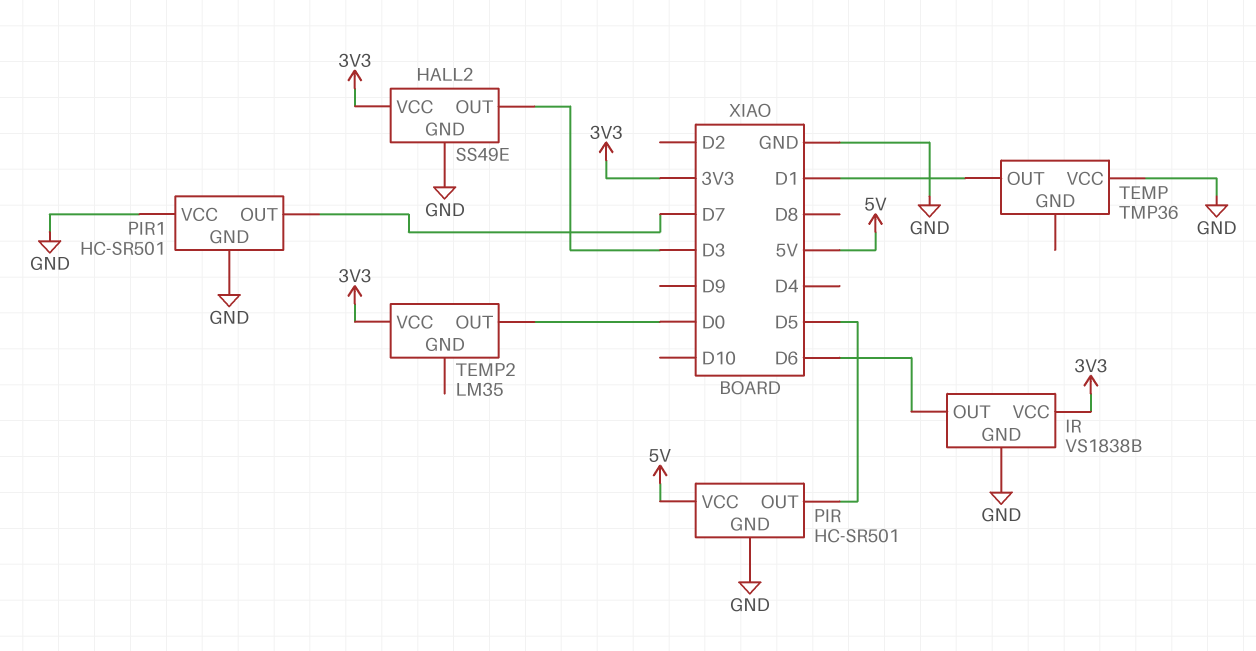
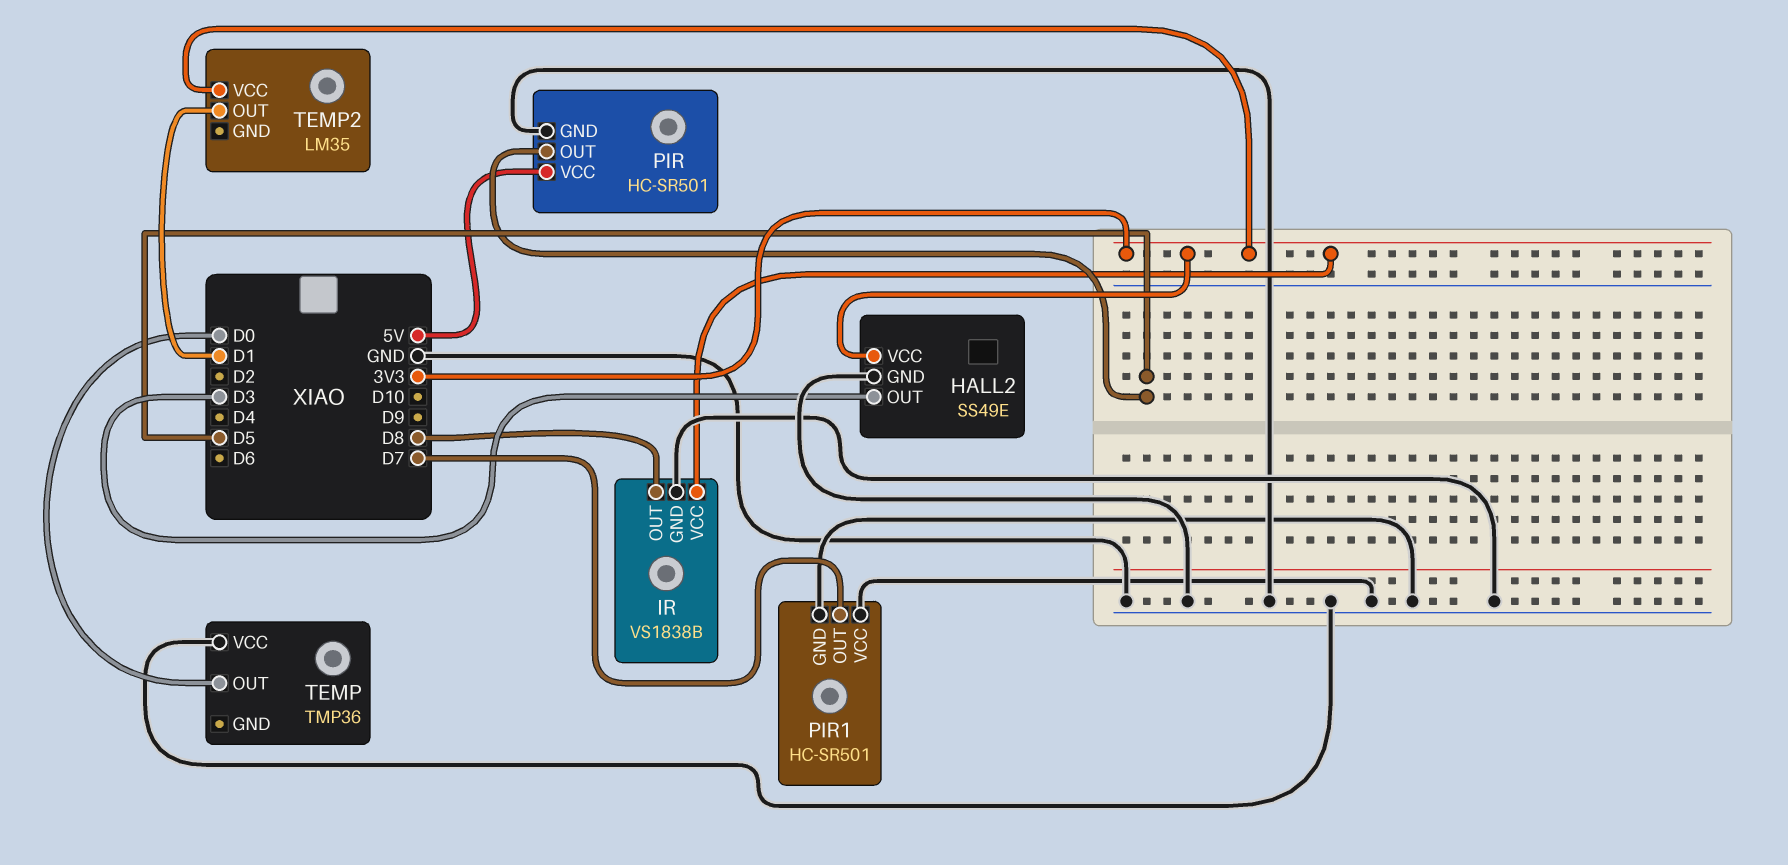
IR pin OUT: D6 -> D8
TEMP pin OUT: D1 -> D0
TEMP2 pin OUT: D0 -> D1

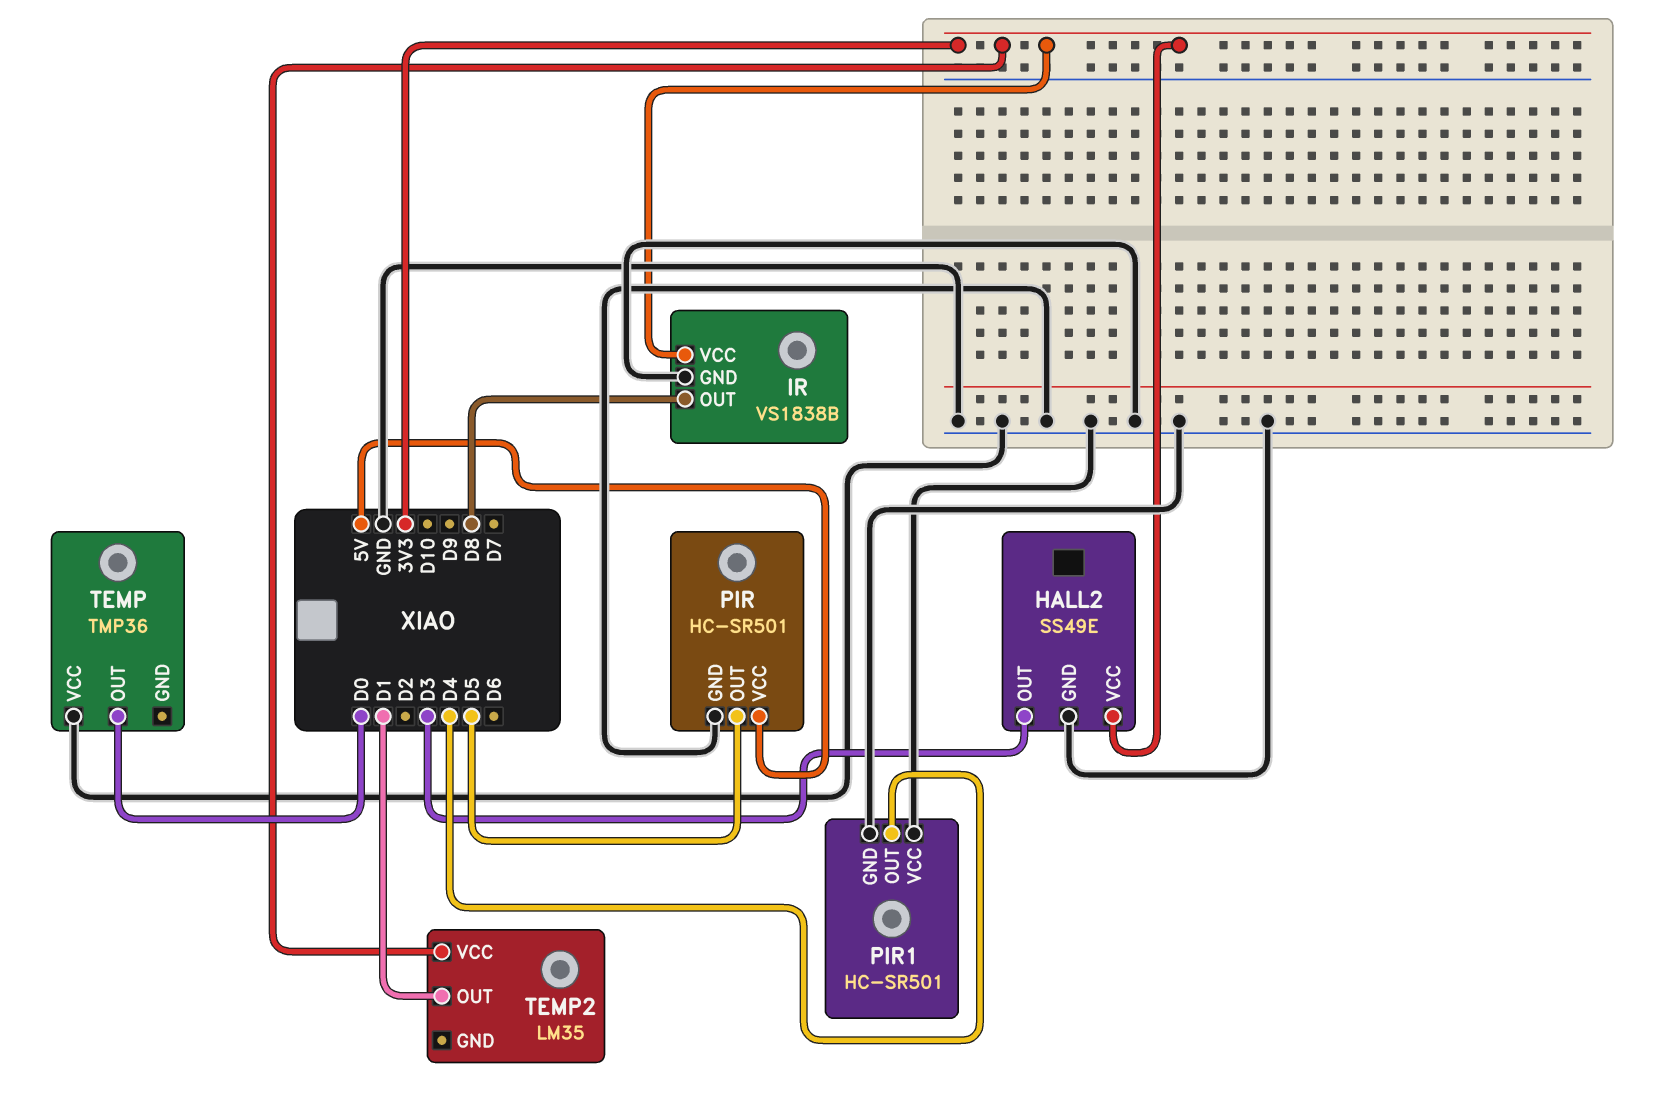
PIR1 pin OUT: D7 -> D4

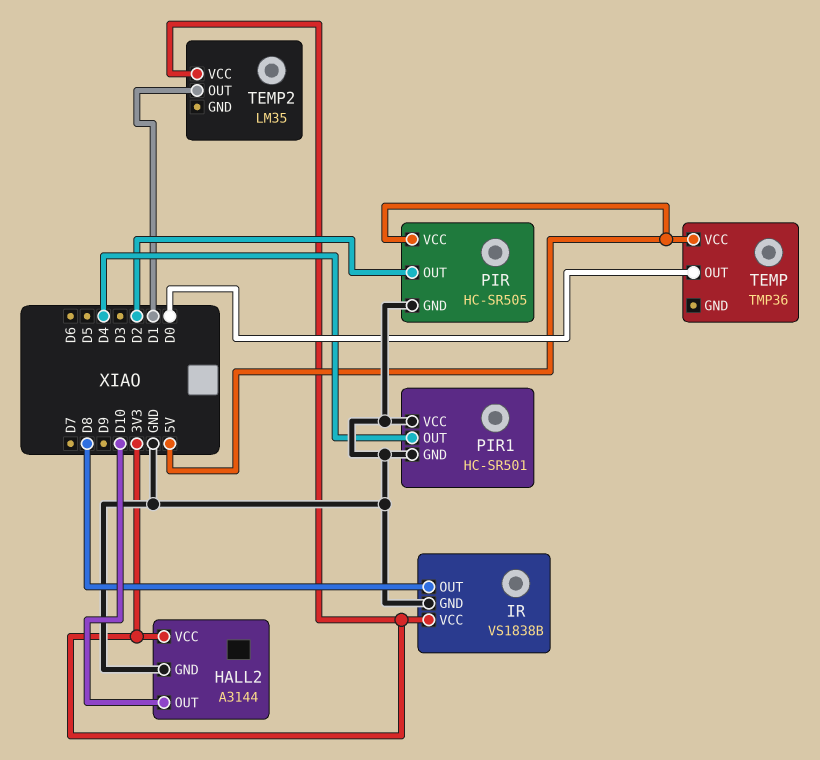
HALL2: SS49E -> A3144
HALL2 pin OUT: D3 -> D10
PIR: HC-SR501 -> HC-SR505
PIR pin OUT: D5 -> D2
TEMP pin VCC: GND -> 5V

